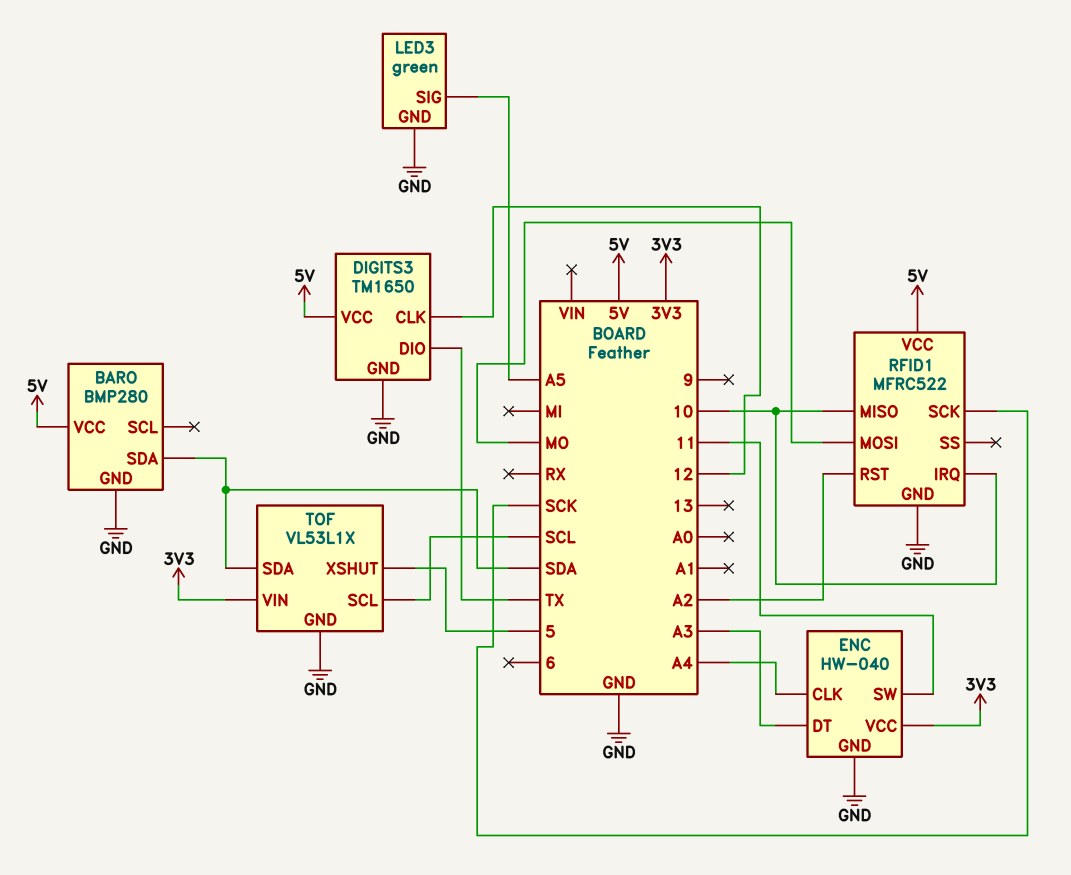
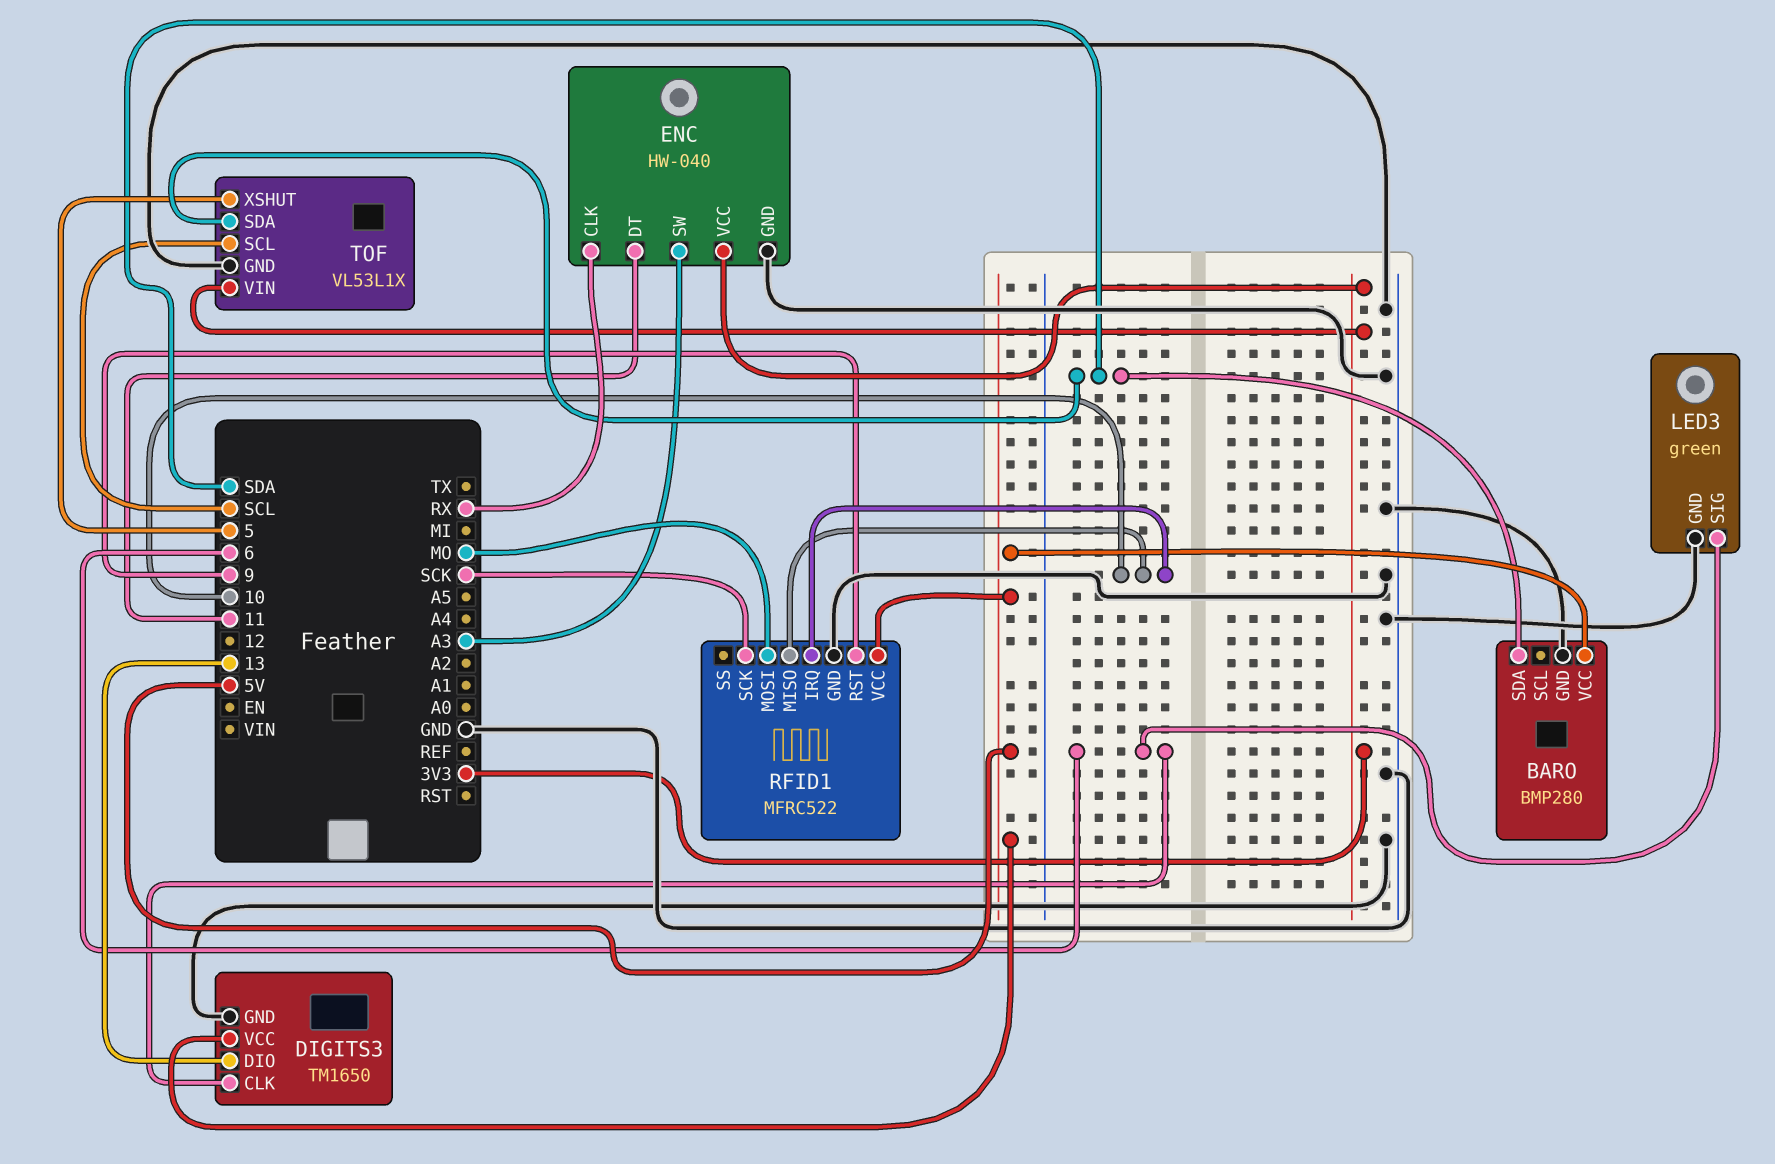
DIGITS3 pin CLK: 12 -> 6
DIGITS3 pin DIO: TX -> 13
ENC pin CLK: A4 -> RX
ENC pin DT: A3 -> 11
ENC pin SW: 11 -> A3
LED3 pin SIG: A5 -> 6
RFID1 pin RST: A2 -> 9

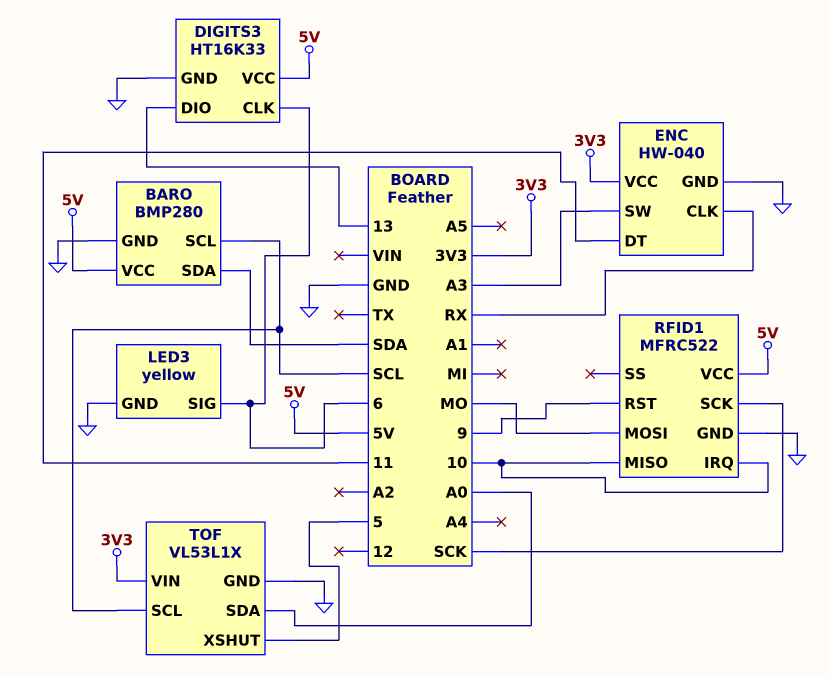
BARO pin SCL: none -> SCL
DIGITS3: TM1650 -> HT16K33
LED3: green -> yellow
TOF pin SDA: SDA -> A0

